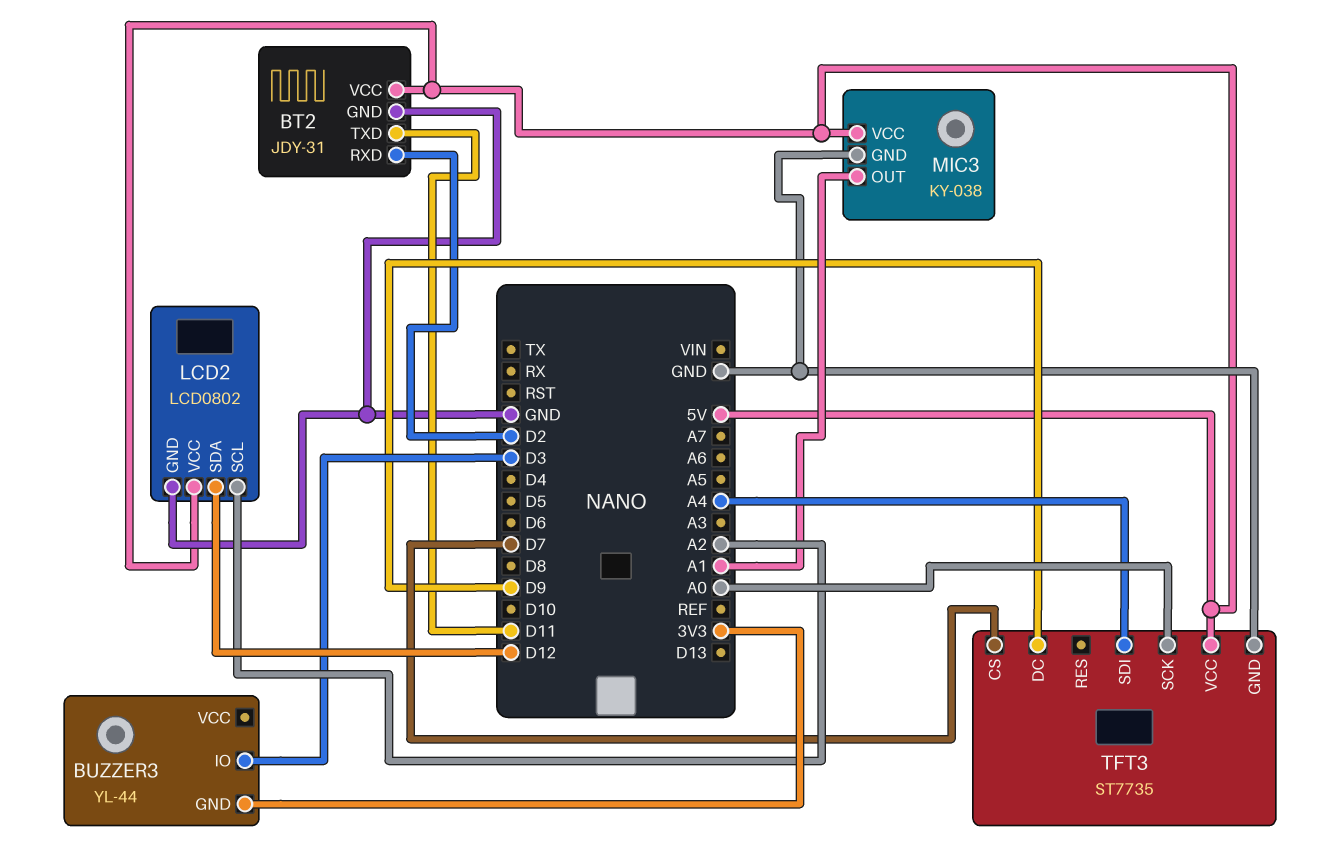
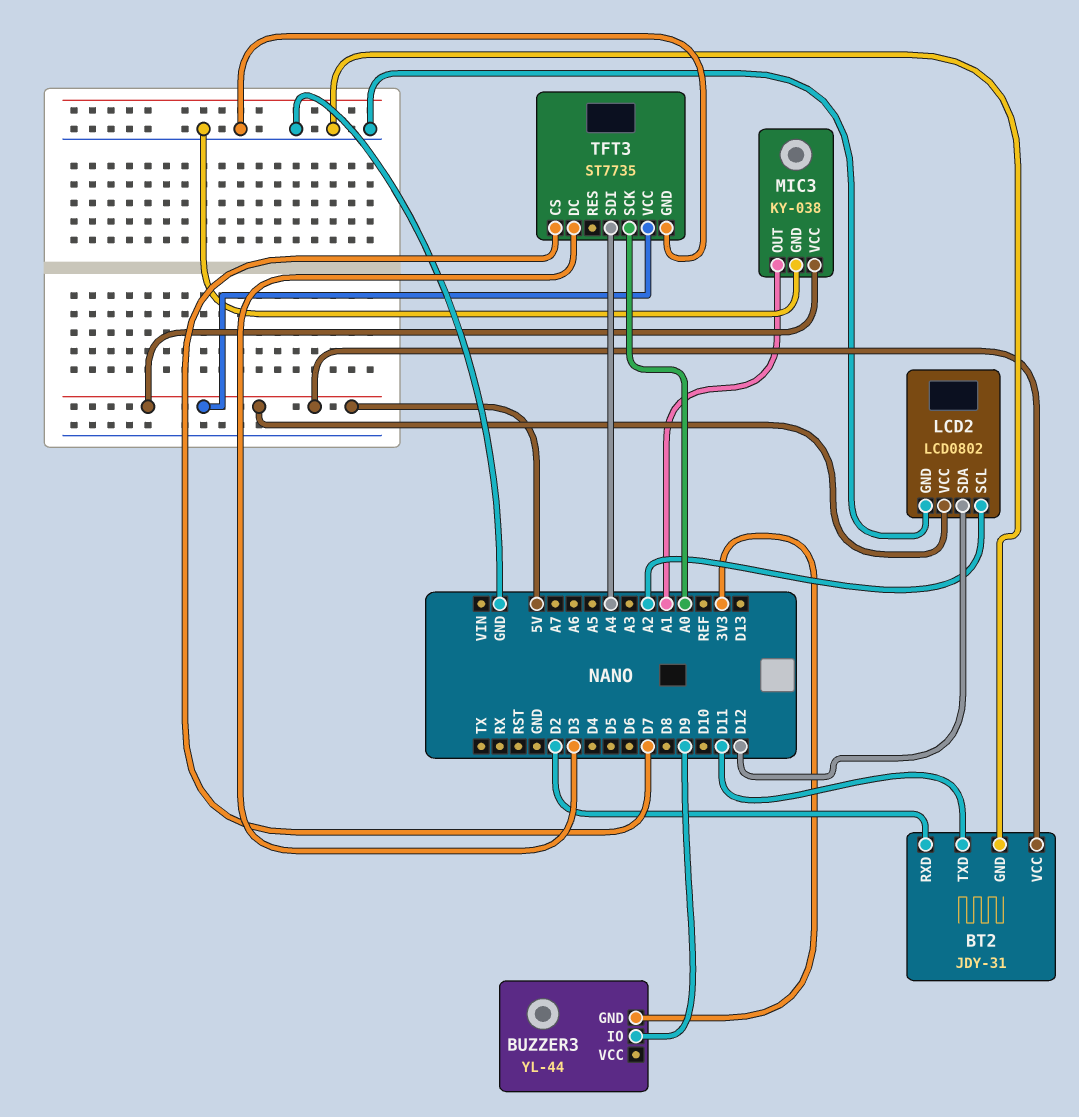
BUZZER3 pin IO: D3 -> D9
TFT3 pin DC: D9 -> D3

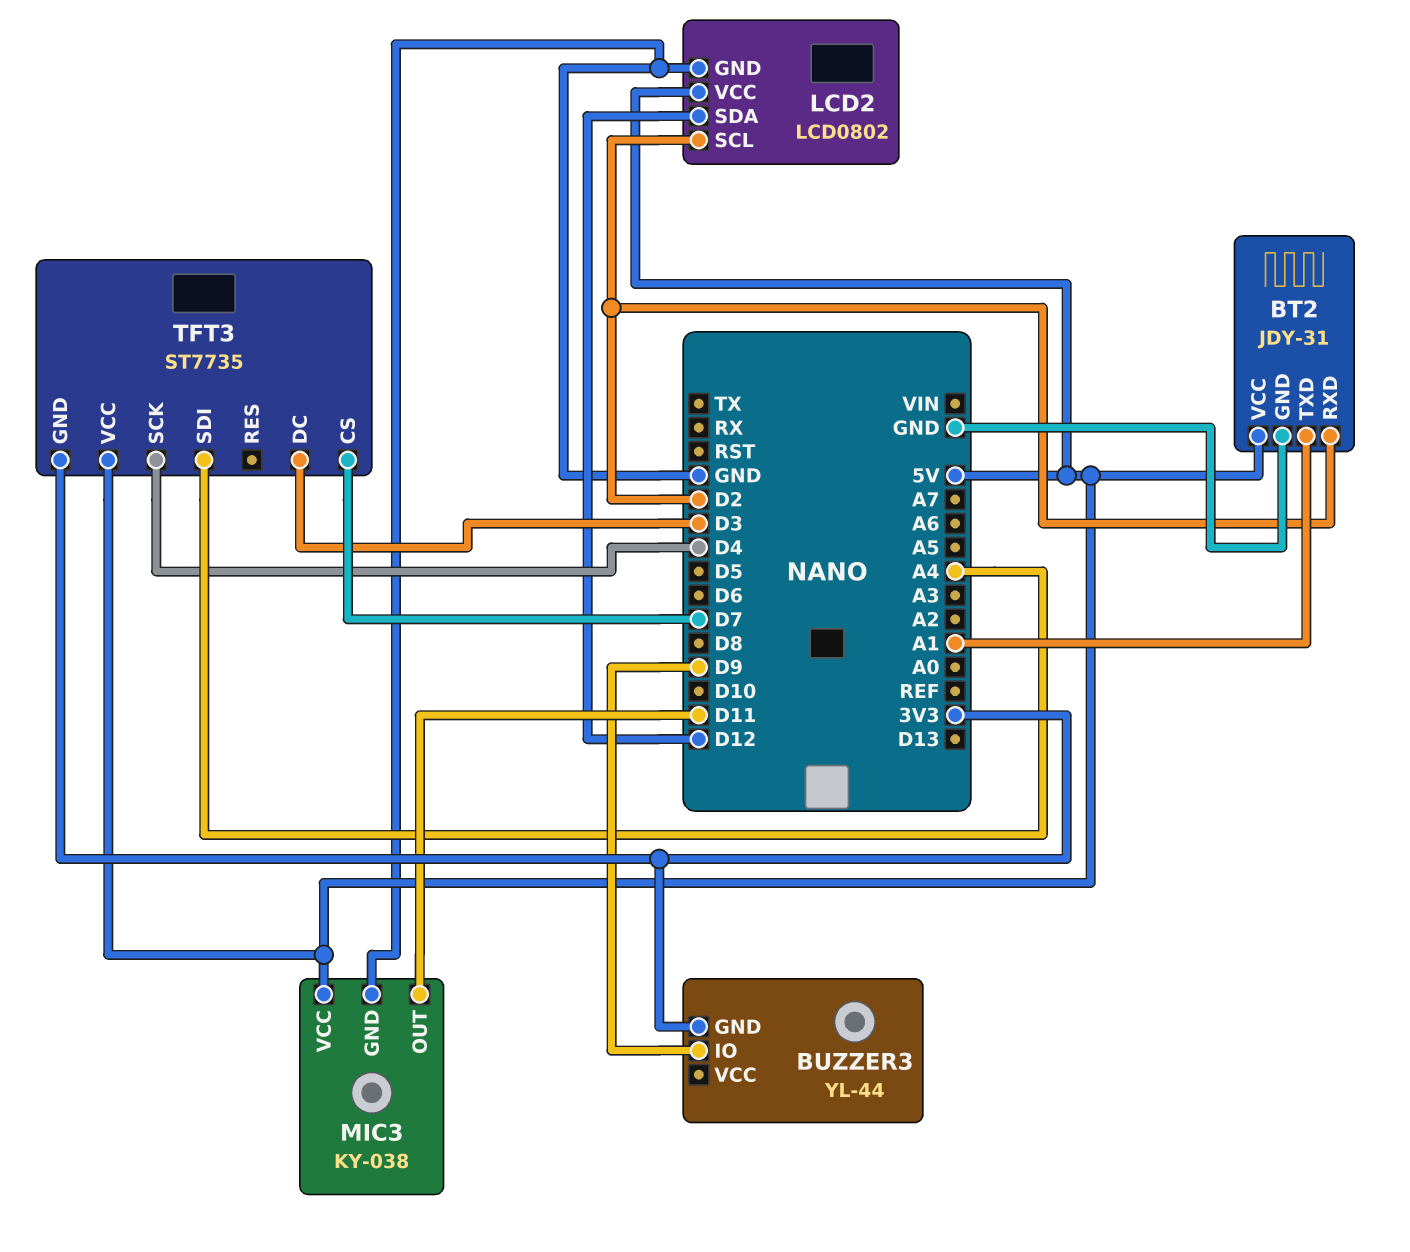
BT2 pin TXD: D11 -> A1
LCD2 pin SCL: A2 -> D2
MIC3 pin OUT: A1 -> D11
TFT3 pin GND: GND -> 3V3
TFT3 pin SCK: A0 -> D4

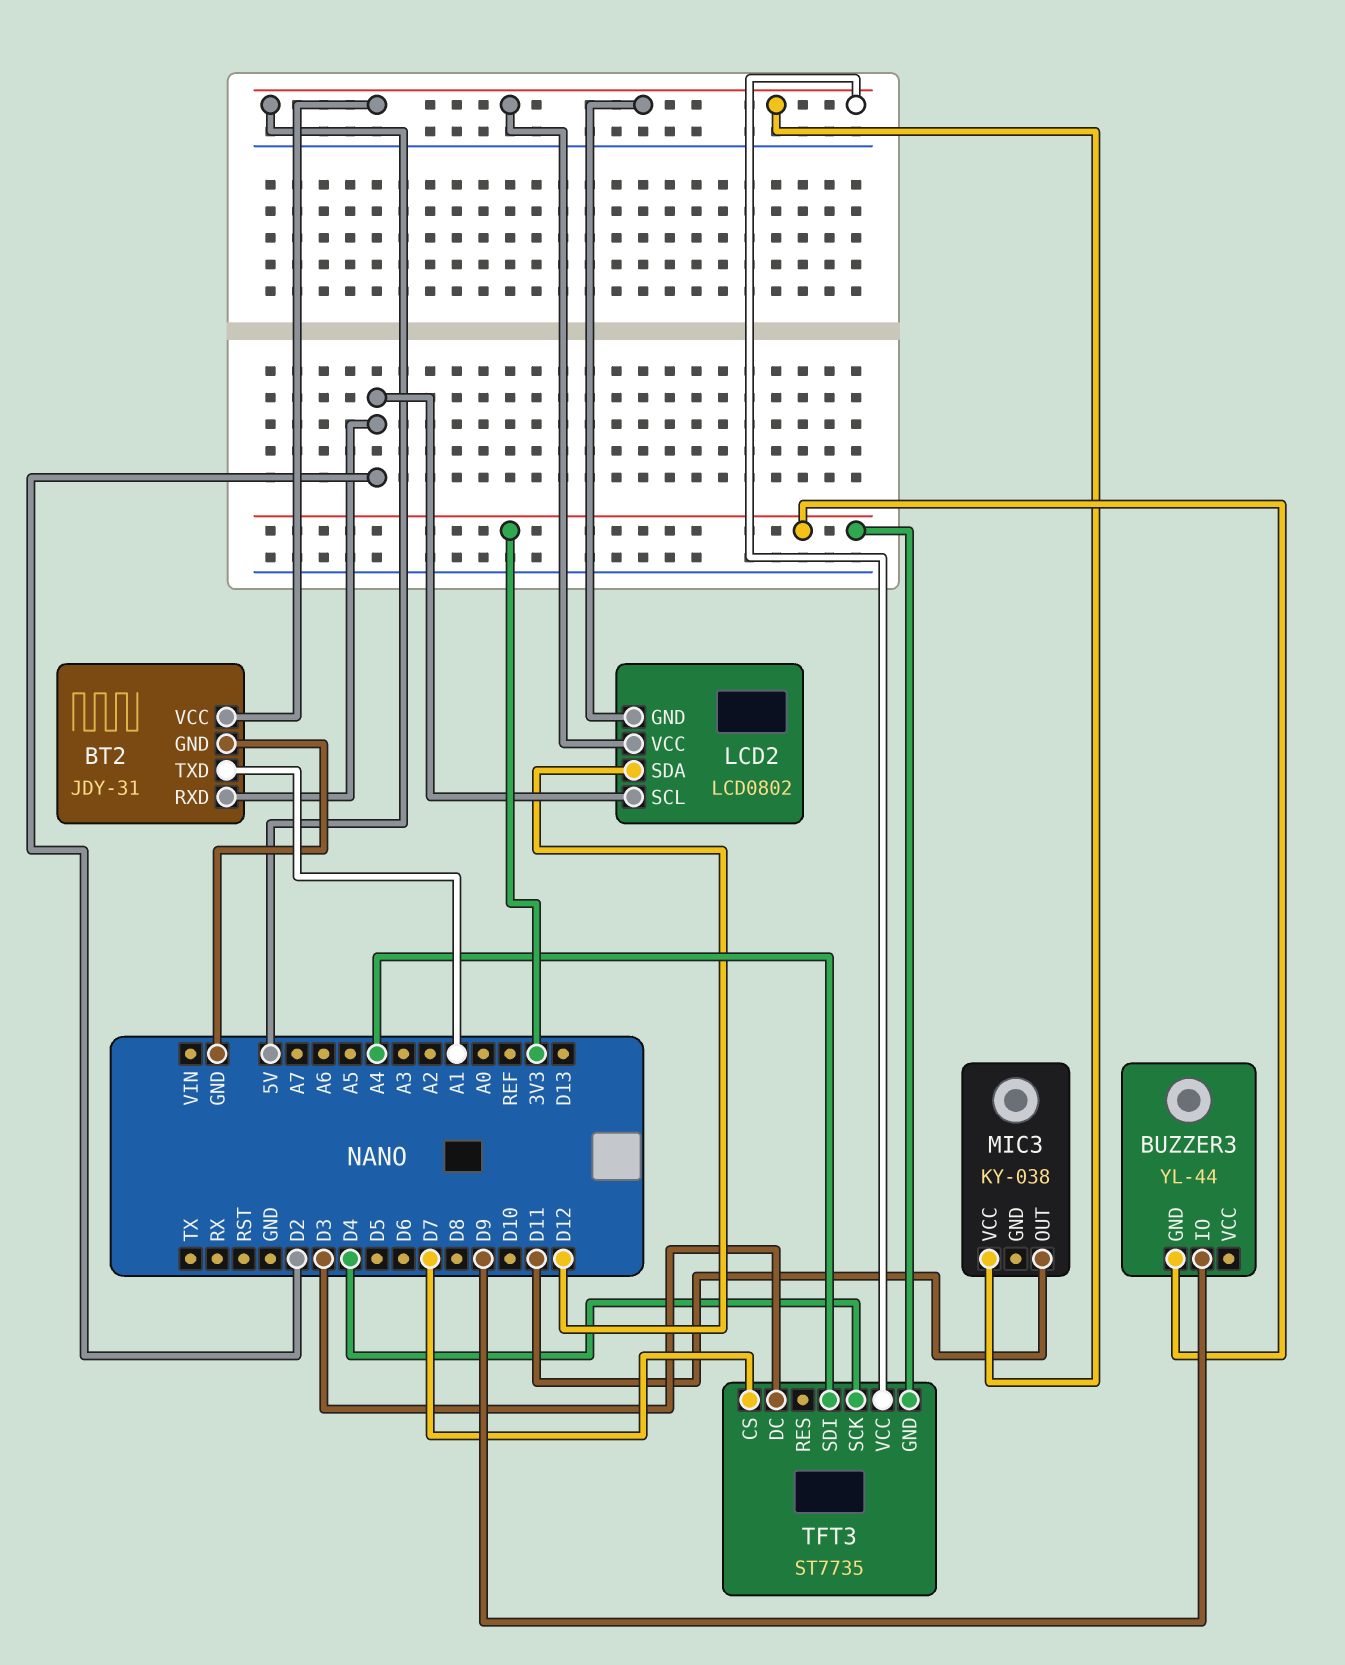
LCD2 pin GND: GND -> 5V
MIC3 pin GND: GND -> none

